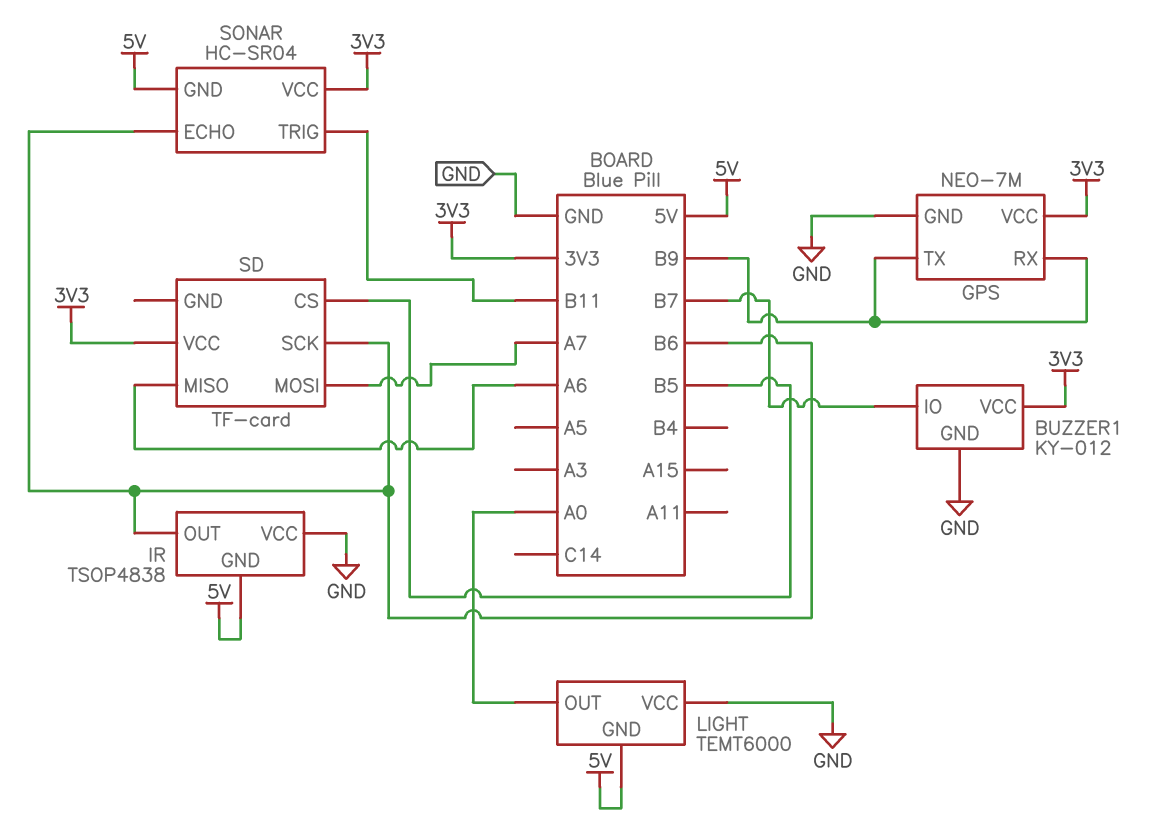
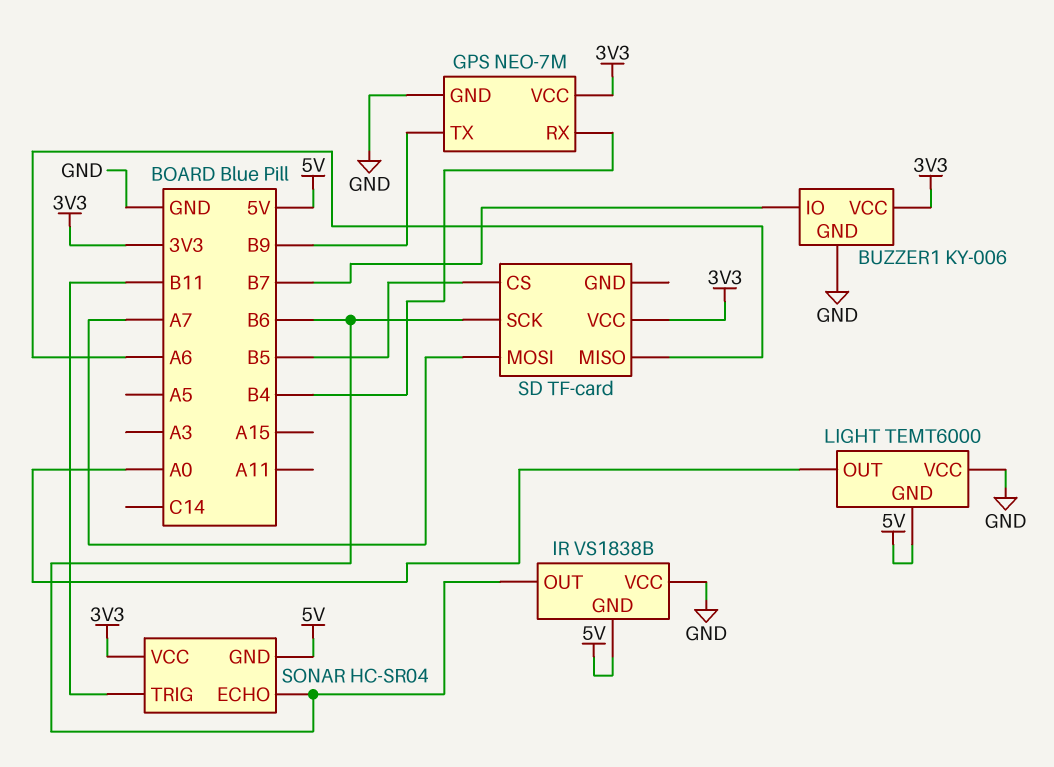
BUZZER1: KY-012 -> KY-006
GPS pin RX: B9 -> B4
IR: TSOP4838 -> VS1838B

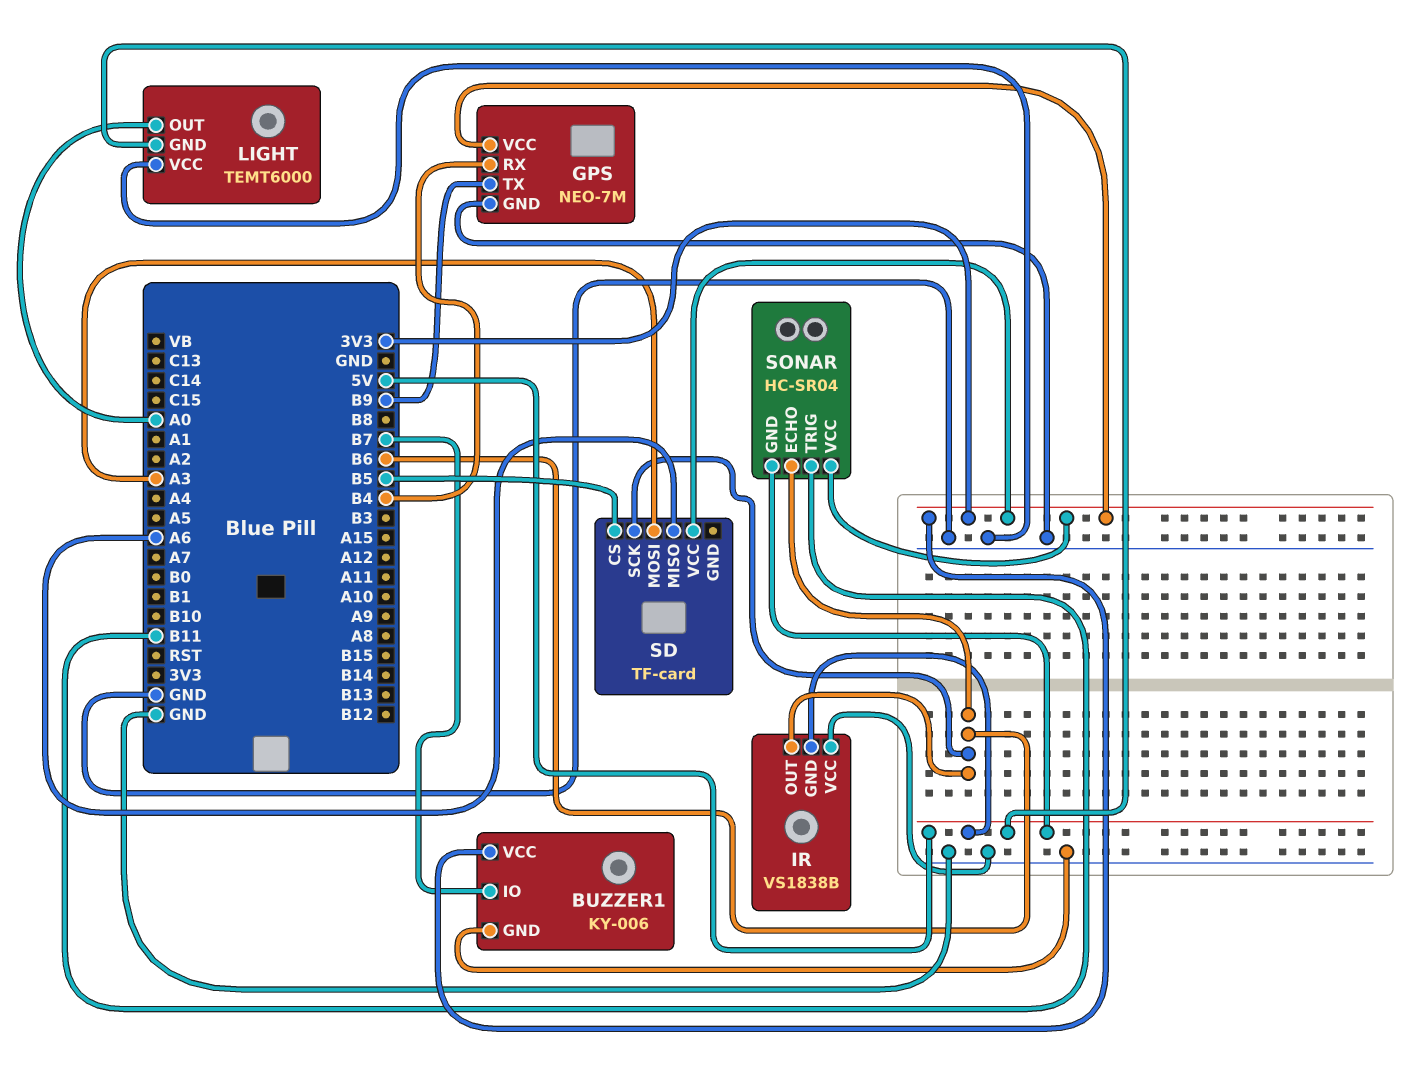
SD pin MOSI: A7 -> A3

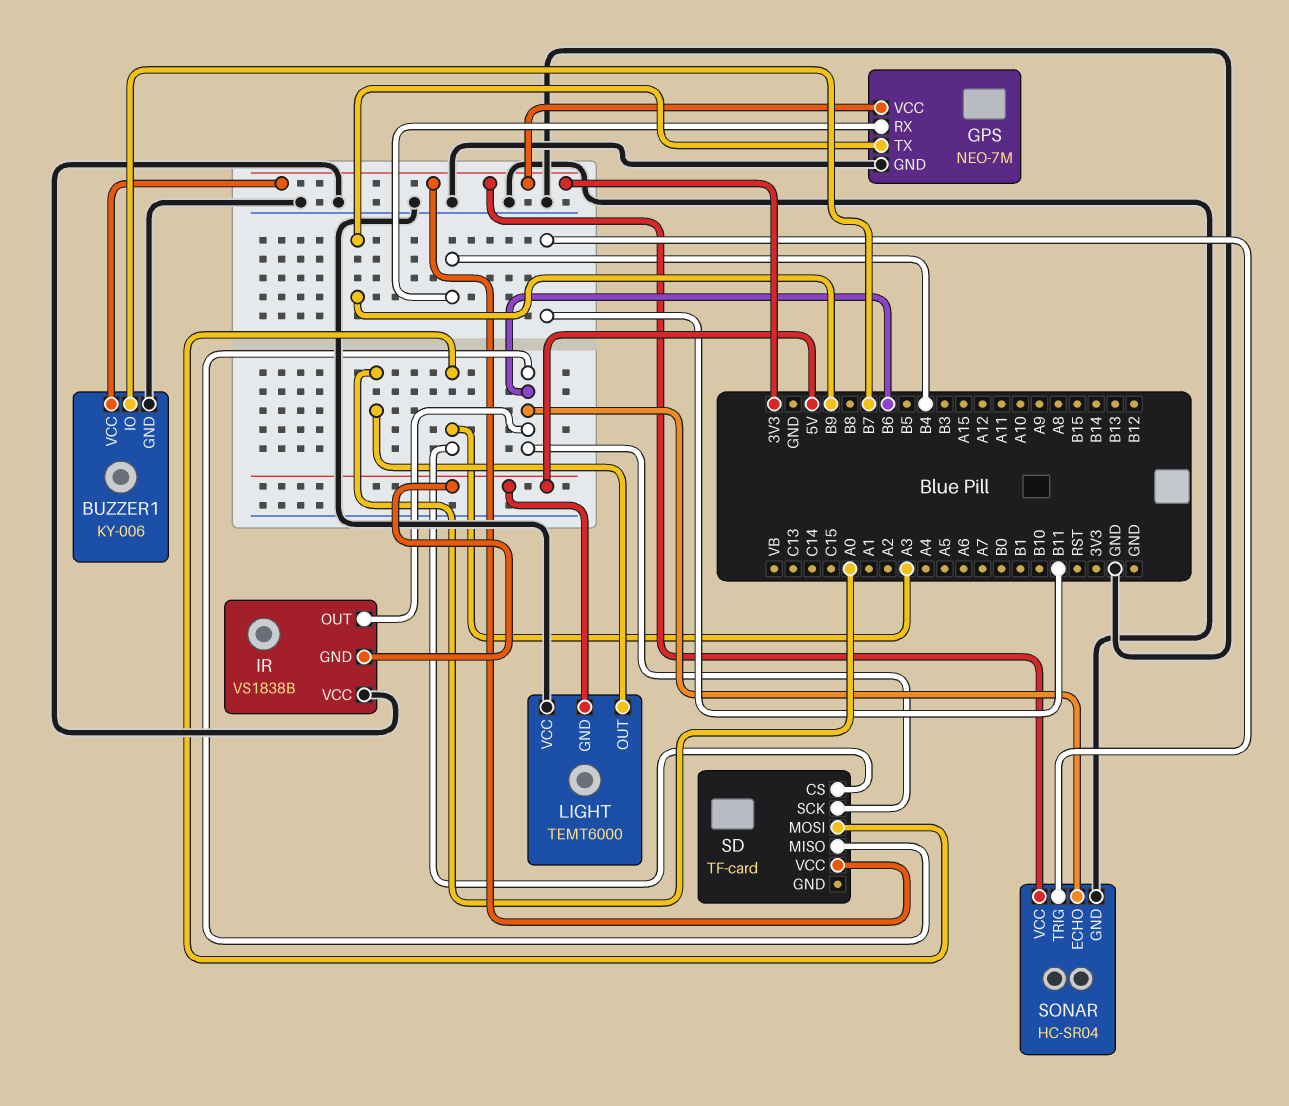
SD pin CS: B5 -> A3
SD pin MISO: A6 -> B6
SONAR pin GND: 5V -> GND

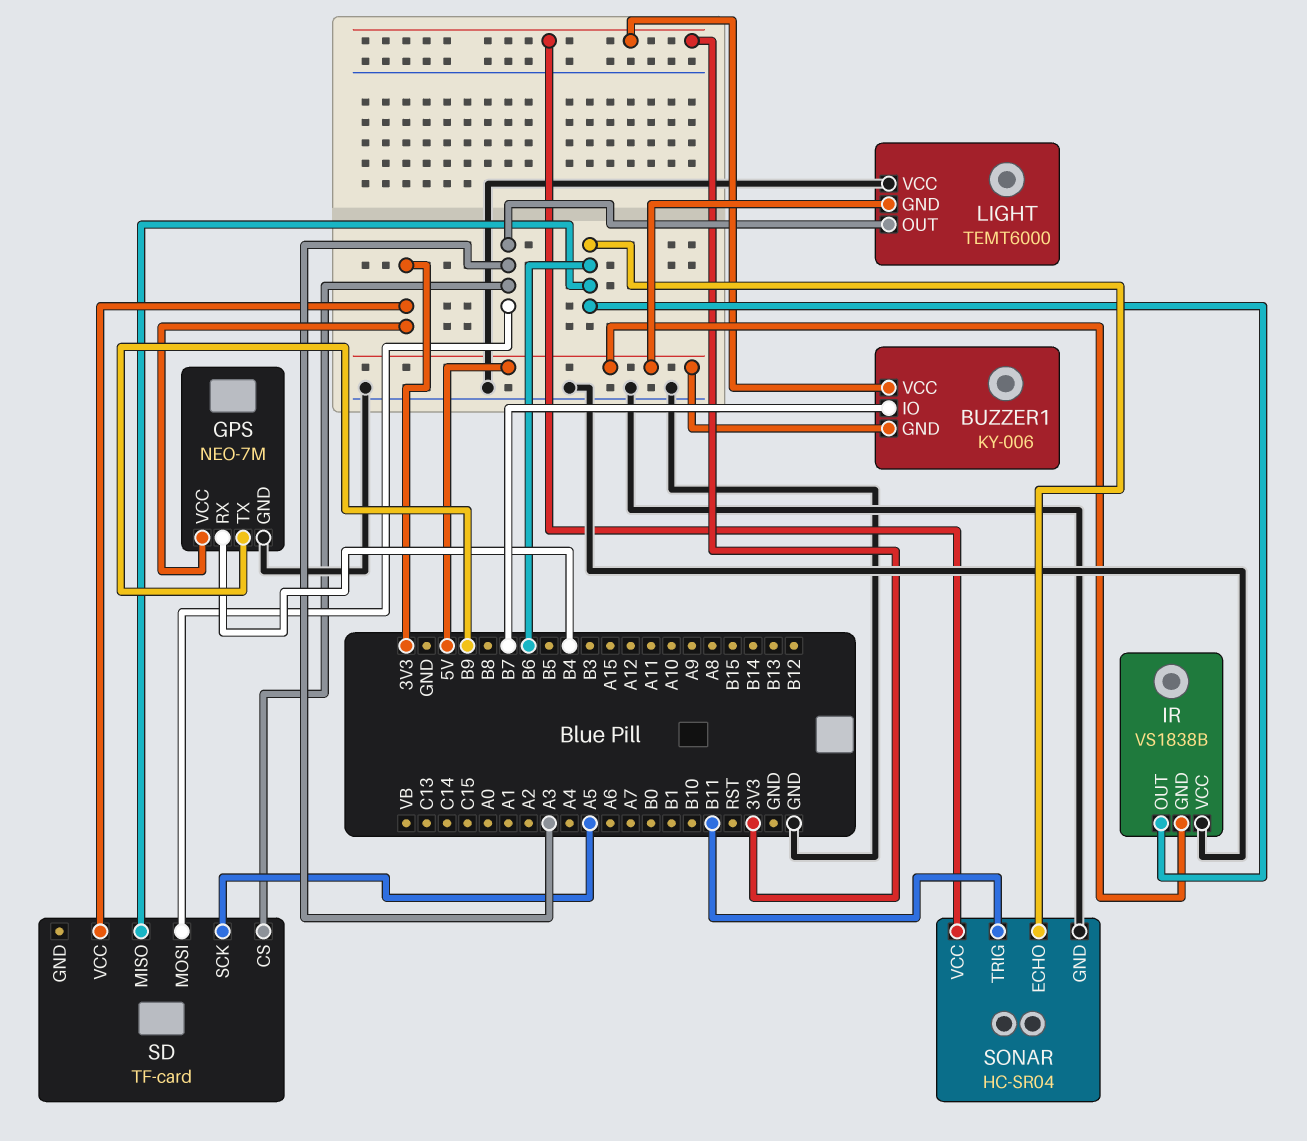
BUZZER1 pin GND: GND -> 5V
LIGHT pin OUT: A0 -> A3
SD pin SCK: B6 -> A5

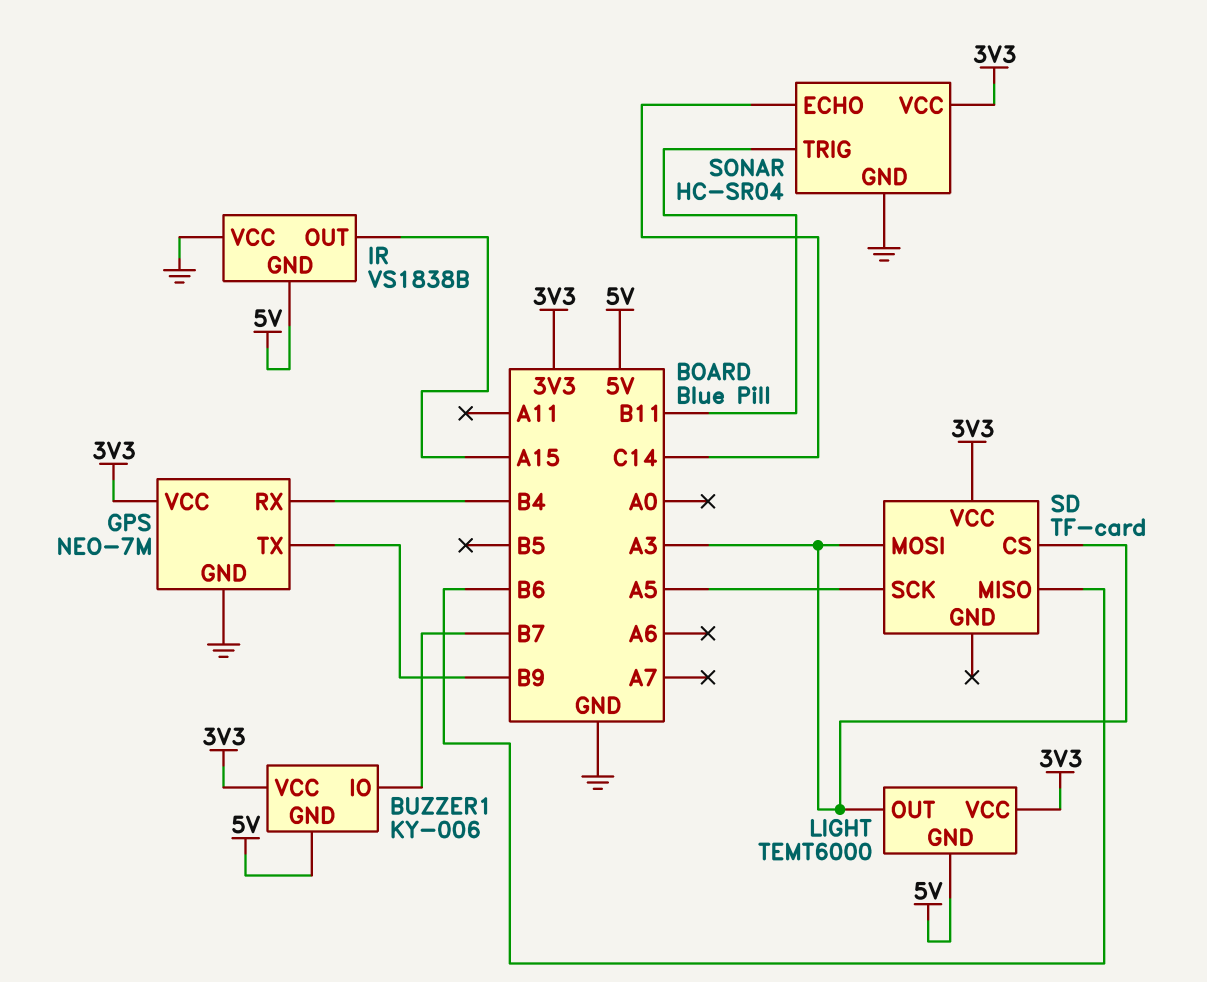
IR pin OUT: B6 -> A15
LIGHT pin VCC: GND -> 3V3
SONAR pin ECHO: B6 -> C14

